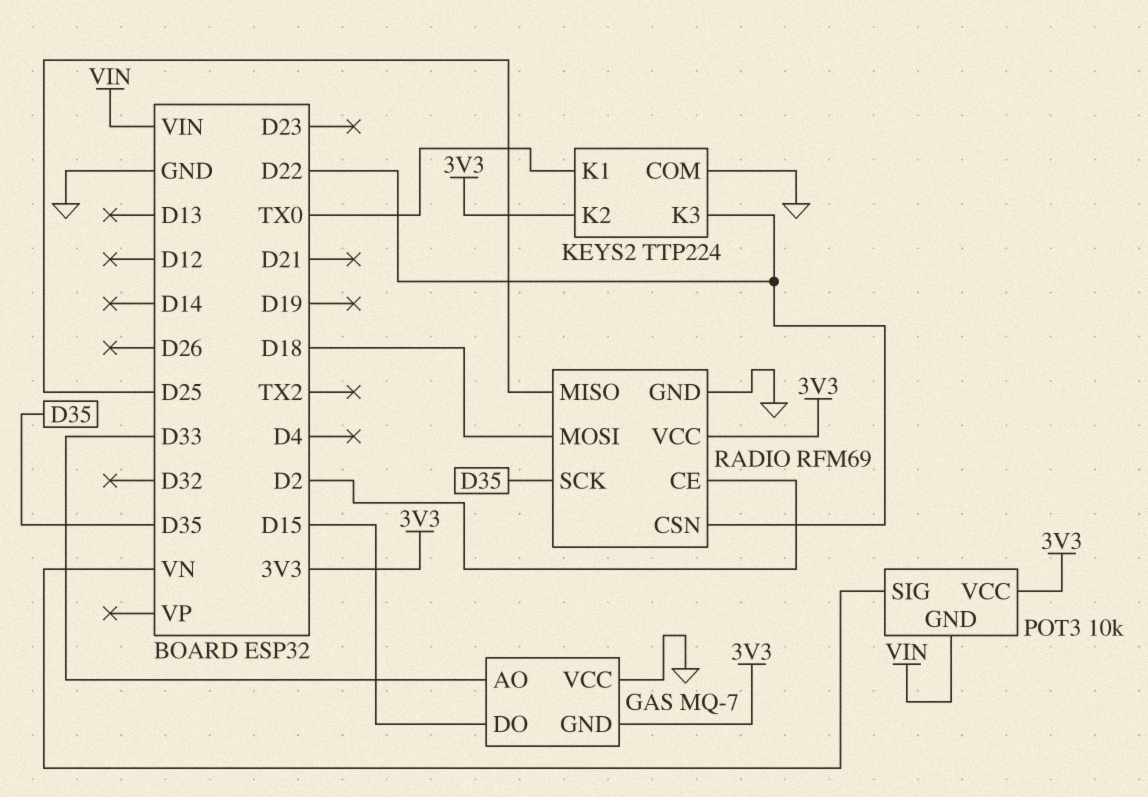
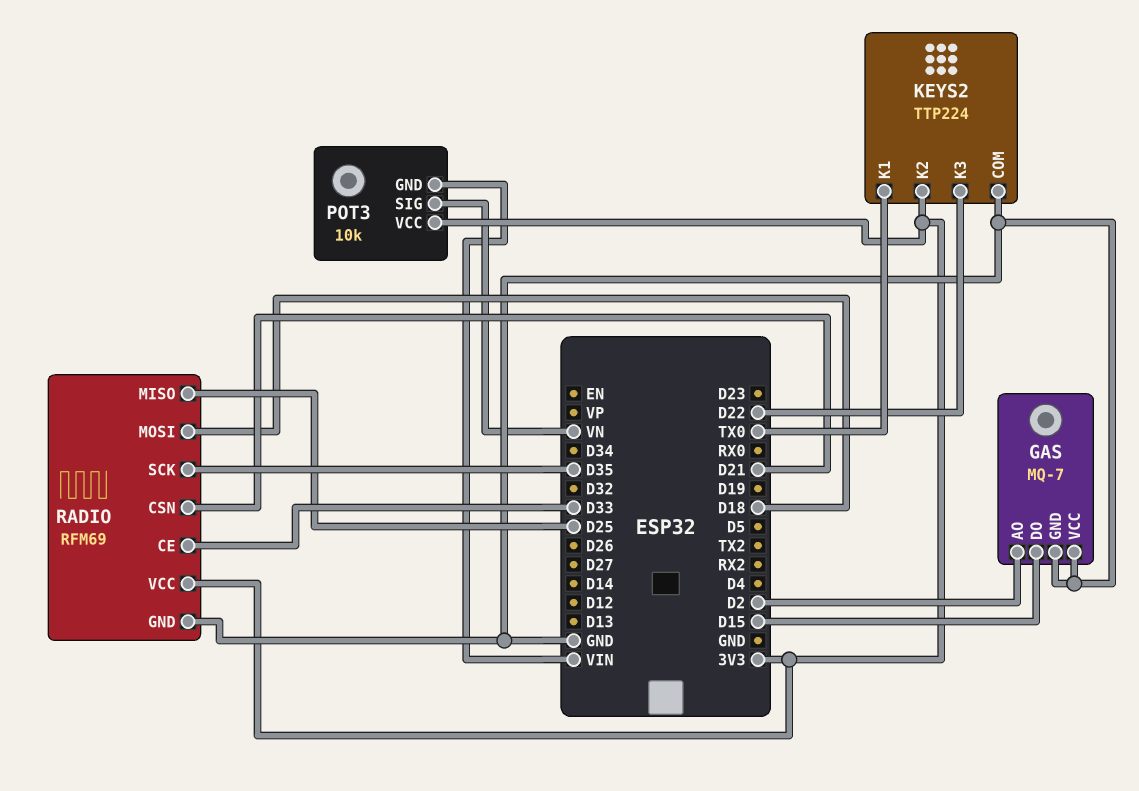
GAS pin AO: D33 -> D2
GAS pin GND: 3V3 -> GND
RADIO pin CE: D2 -> D33
RADIO pin CSN: D22 -> D21

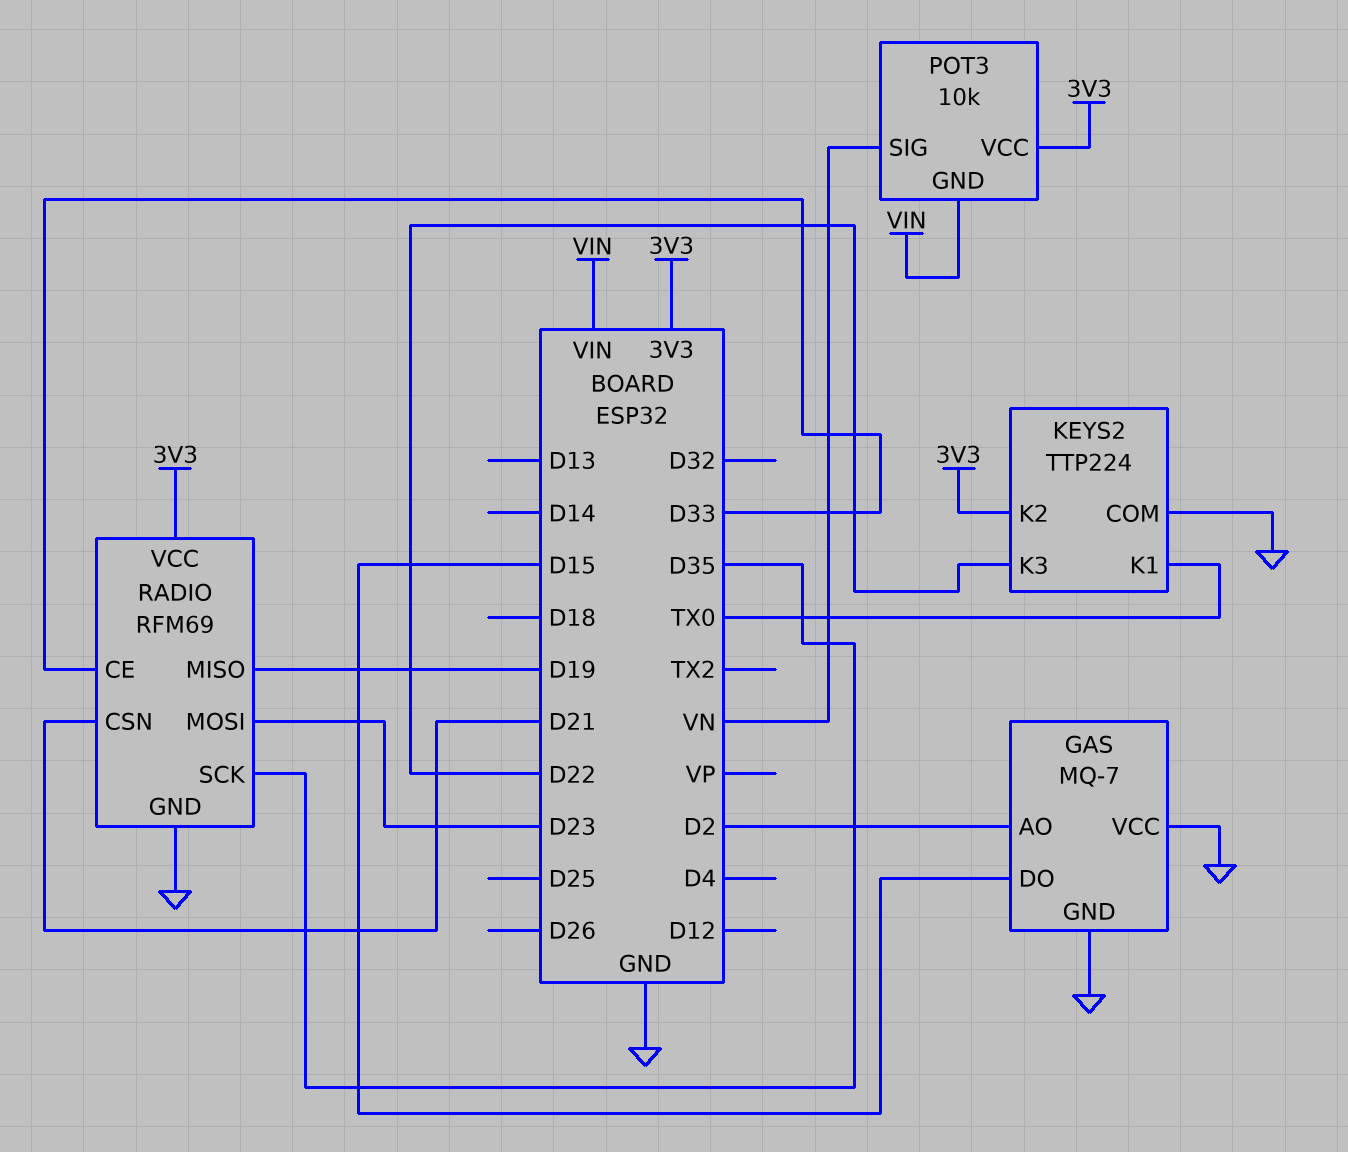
RADIO pin MISO: D25 -> D19
RADIO pin MOSI: D18 -> D23

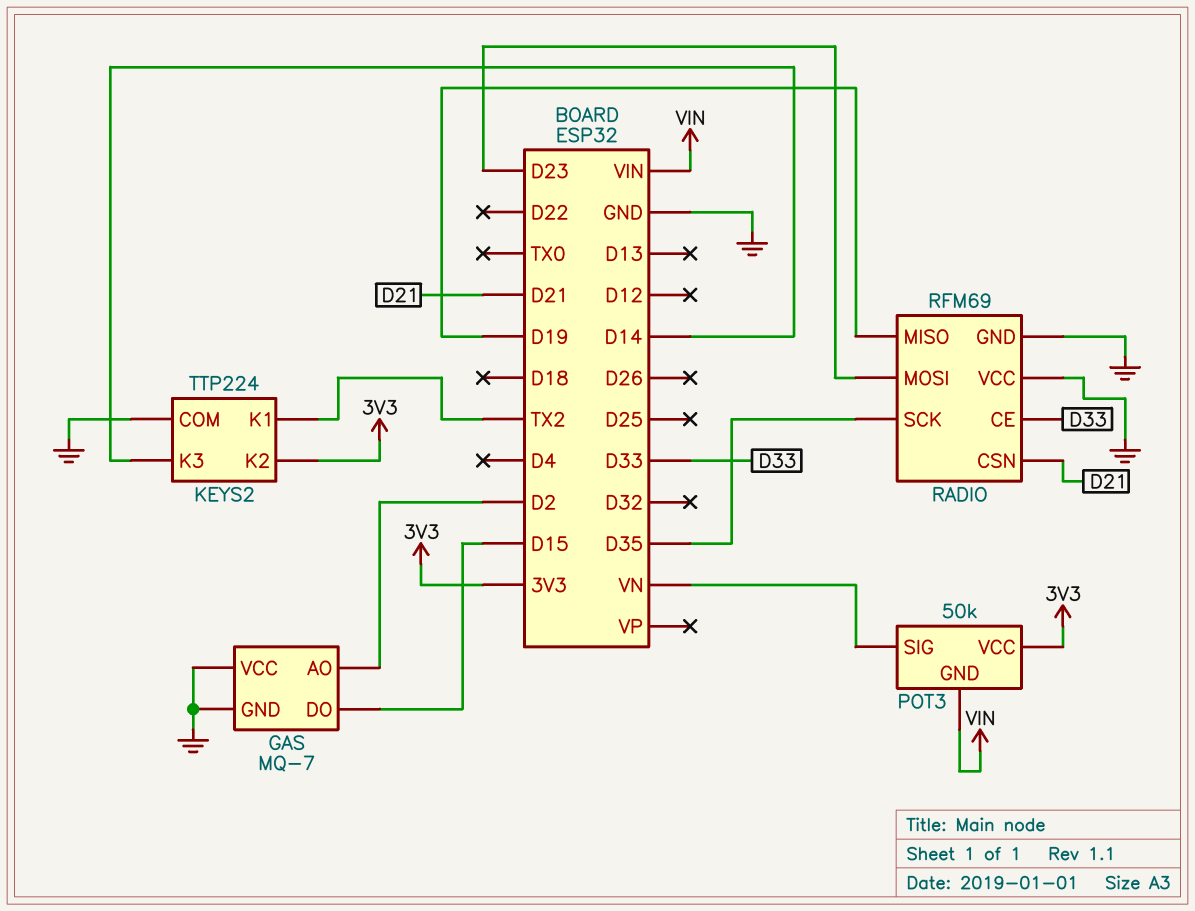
KEYS2 pin K1: TX0 -> TX2
KEYS2 pin K3: D22 -> D14
POT3: 10k -> 50k
RADIO pin VCC: 3V3 -> GND

